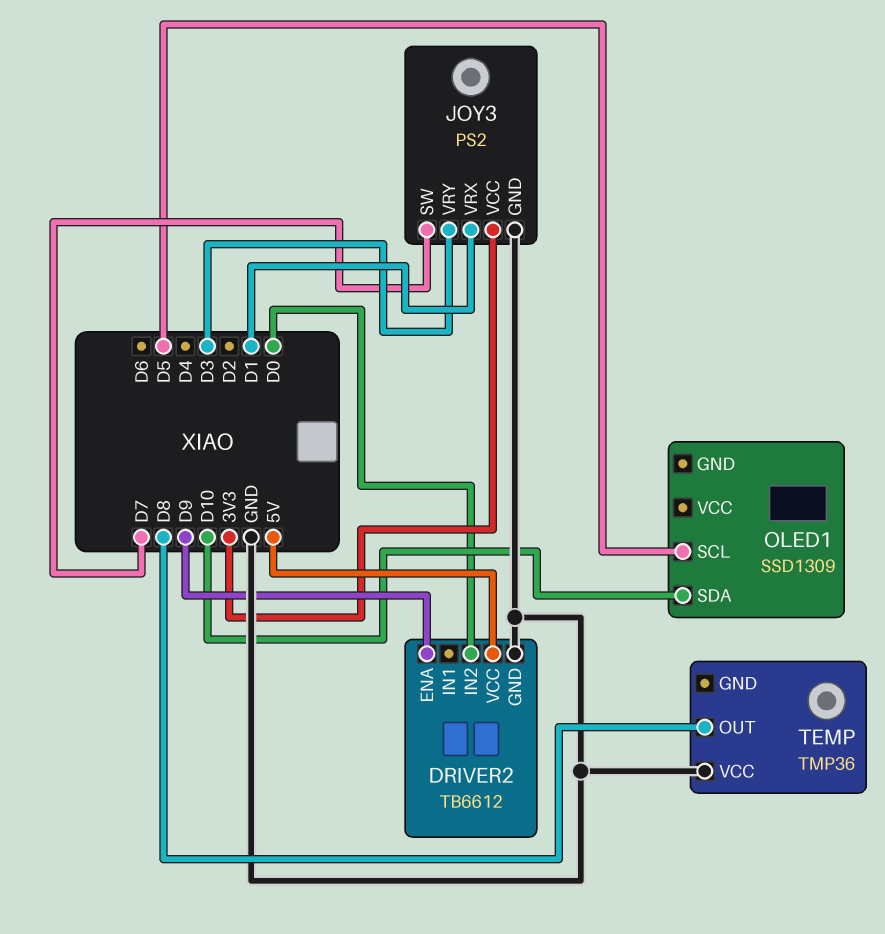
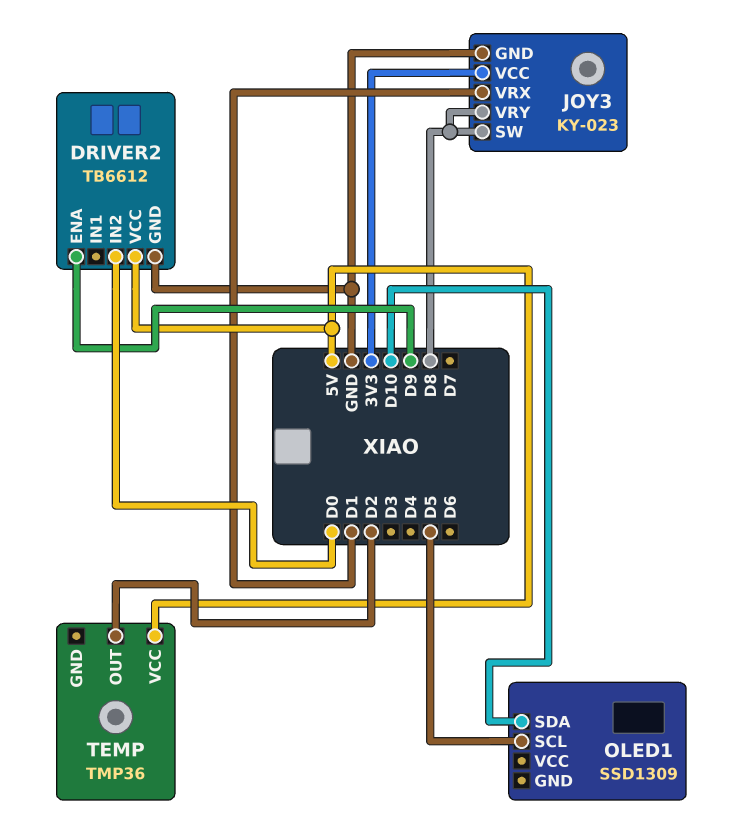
JOY3: PS2 -> KY-023
JOY3 pin SW: D7 -> D8
JOY3 pin VRY: D3 -> D8
TEMP pin OUT: D8 -> D2
TEMP pin VCC: GND -> 5V

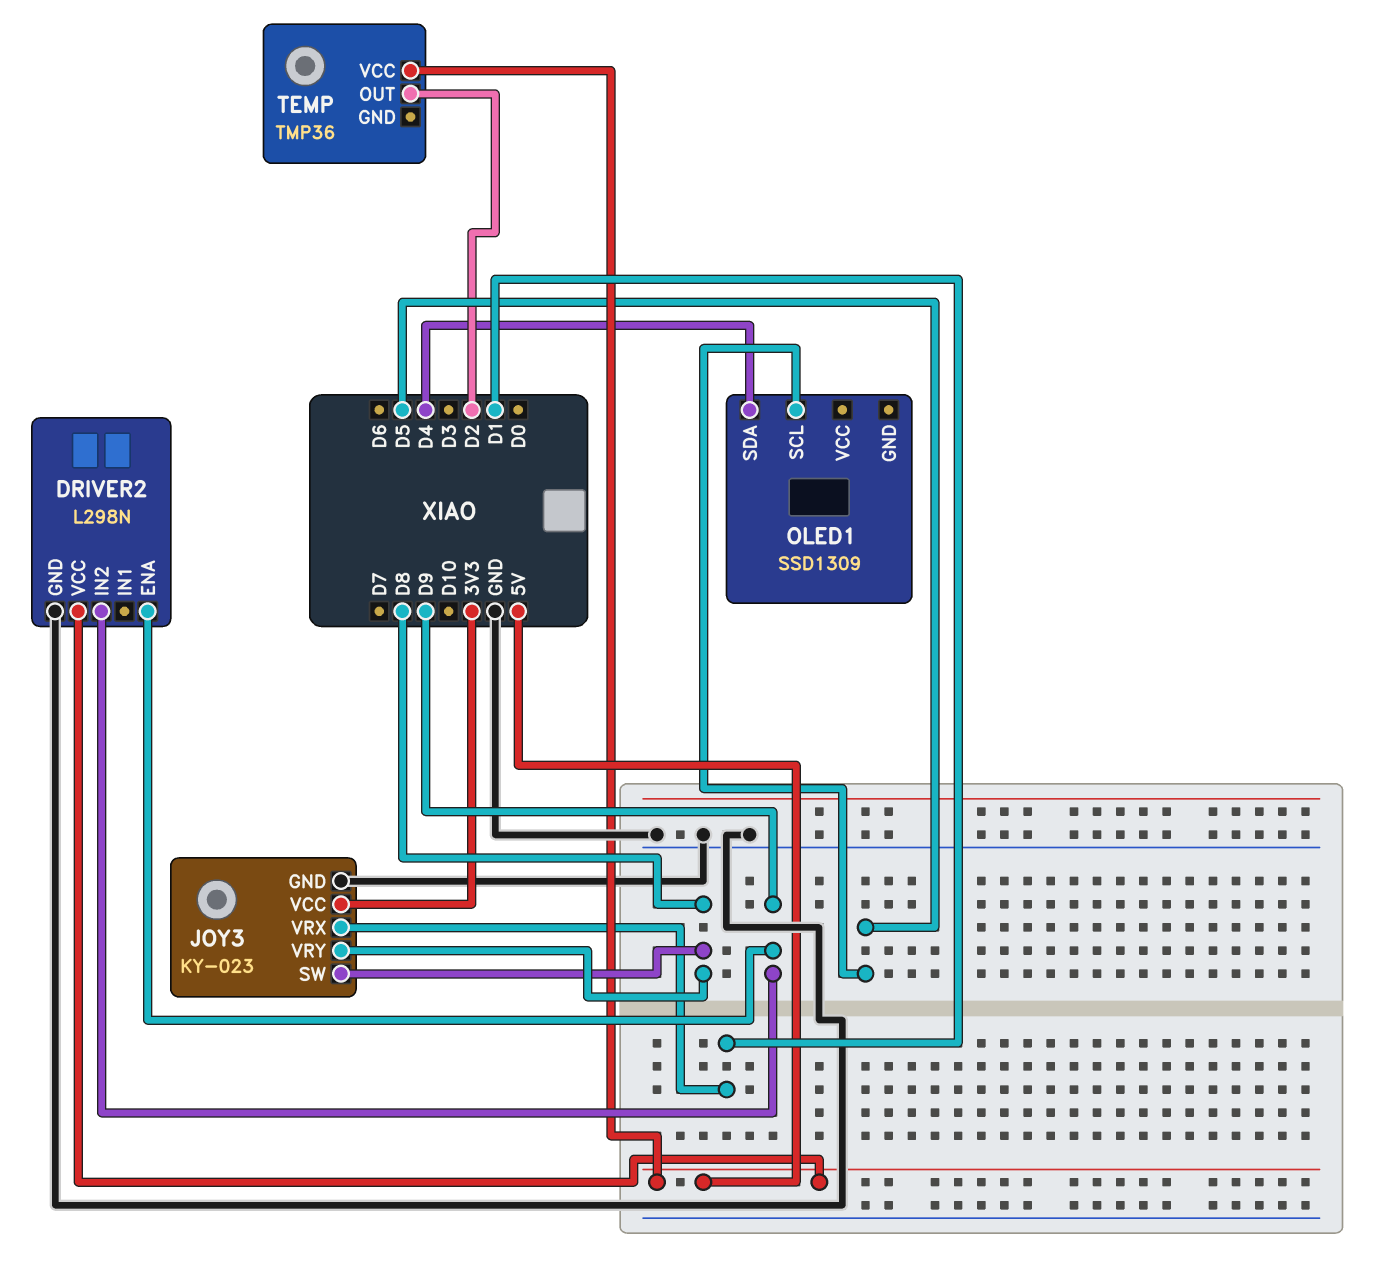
DRIVER2: TB6612 -> L298N
DRIVER2 pin IN2: D0 -> D9
OLED1 pin SDA: D10 -> D4

